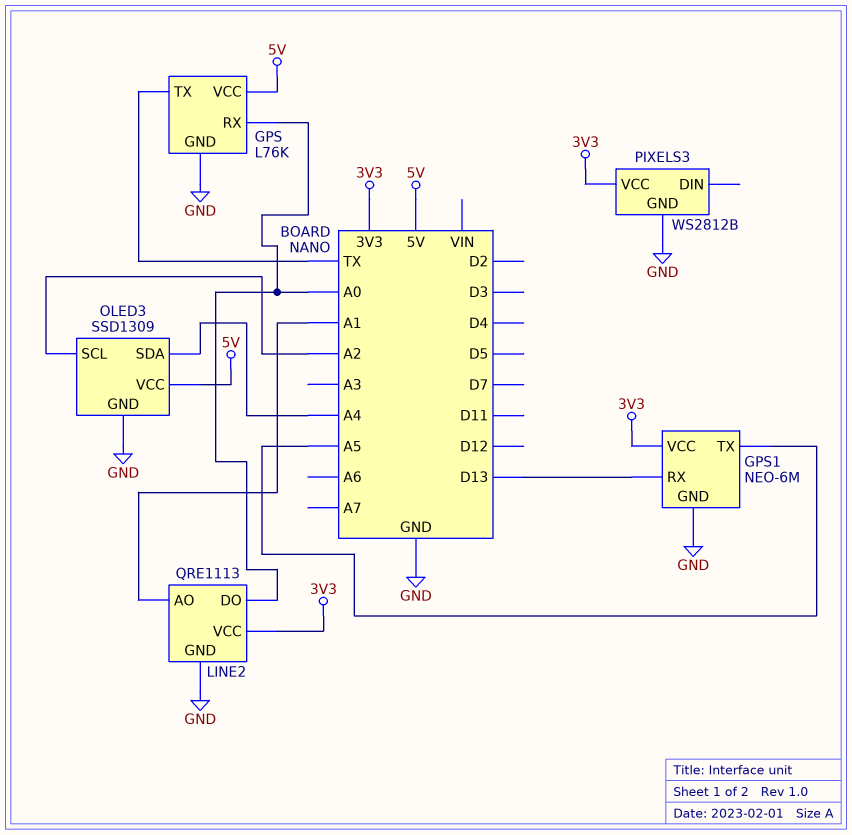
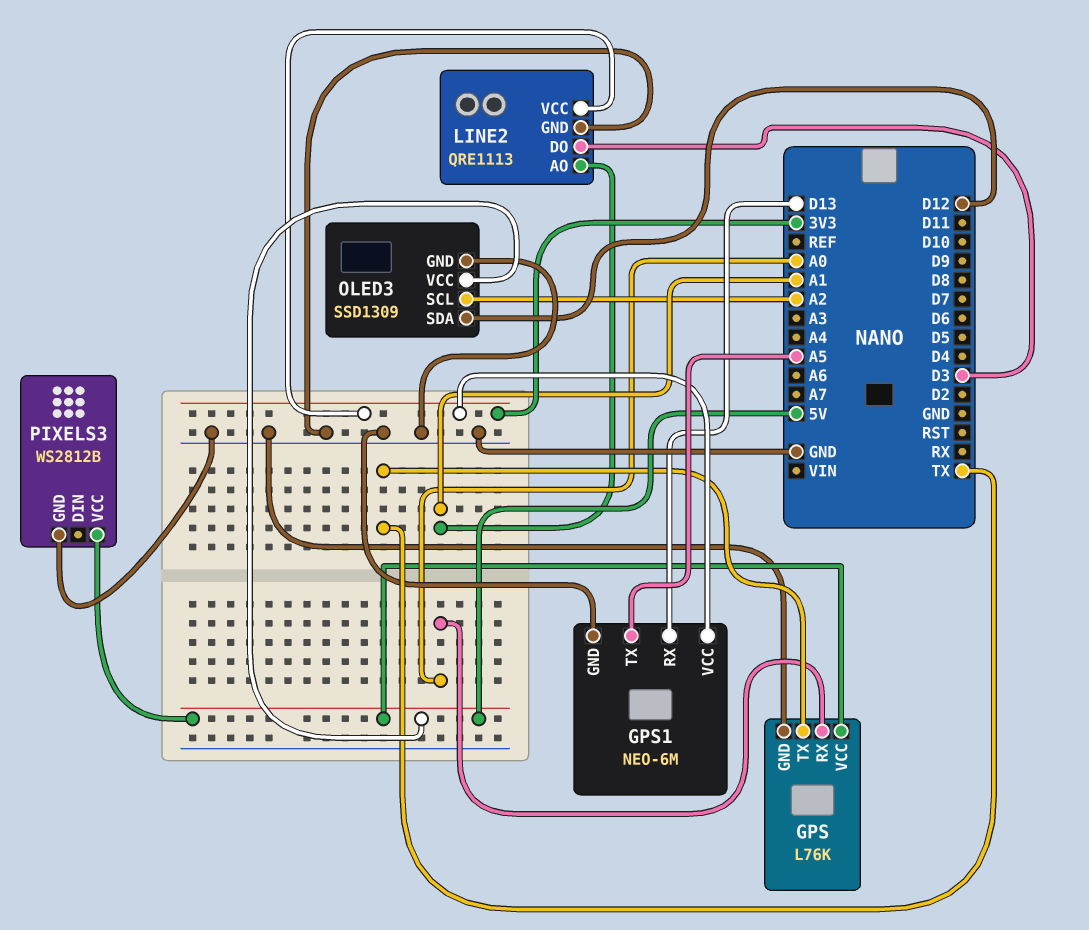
LINE2 pin DO: A0 -> D3
OLED3 pin SDA: A4 -> D12
PIXELS3 pin VCC: 3V3 -> 5V

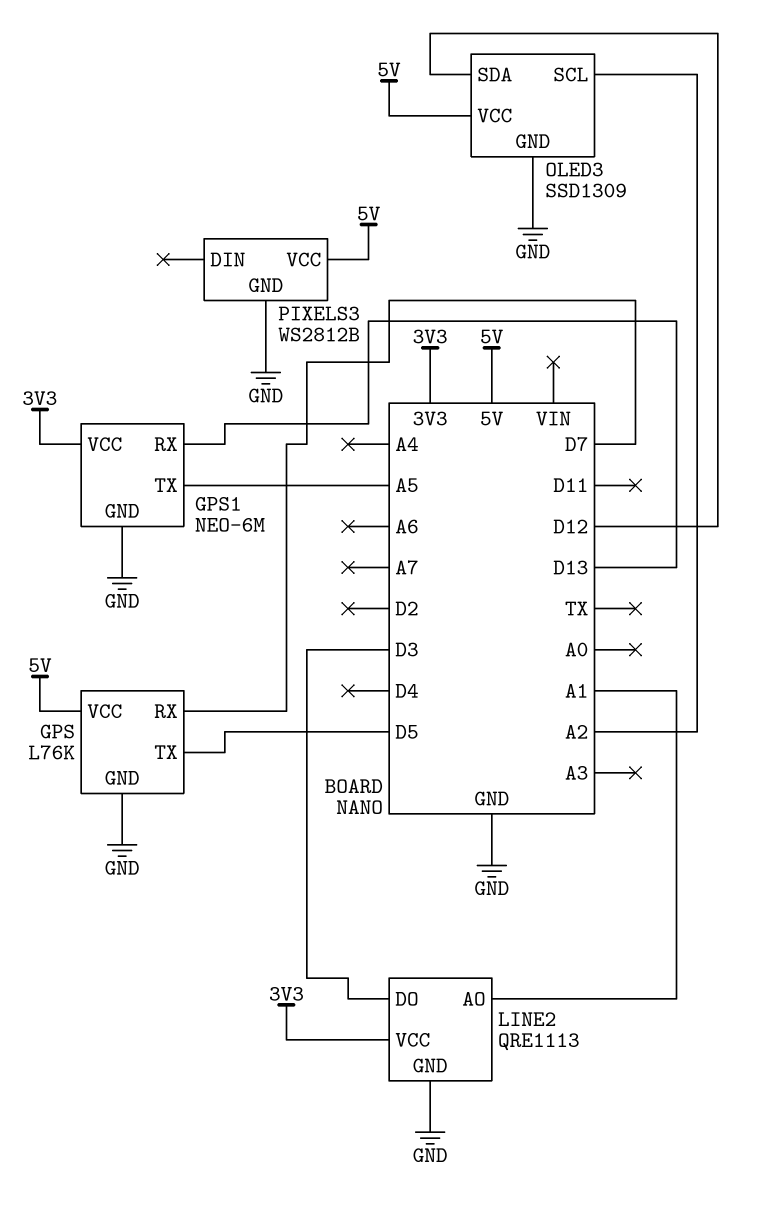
GPS pin RX: A0 -> D7
GPS pin TX: TX -> D5

